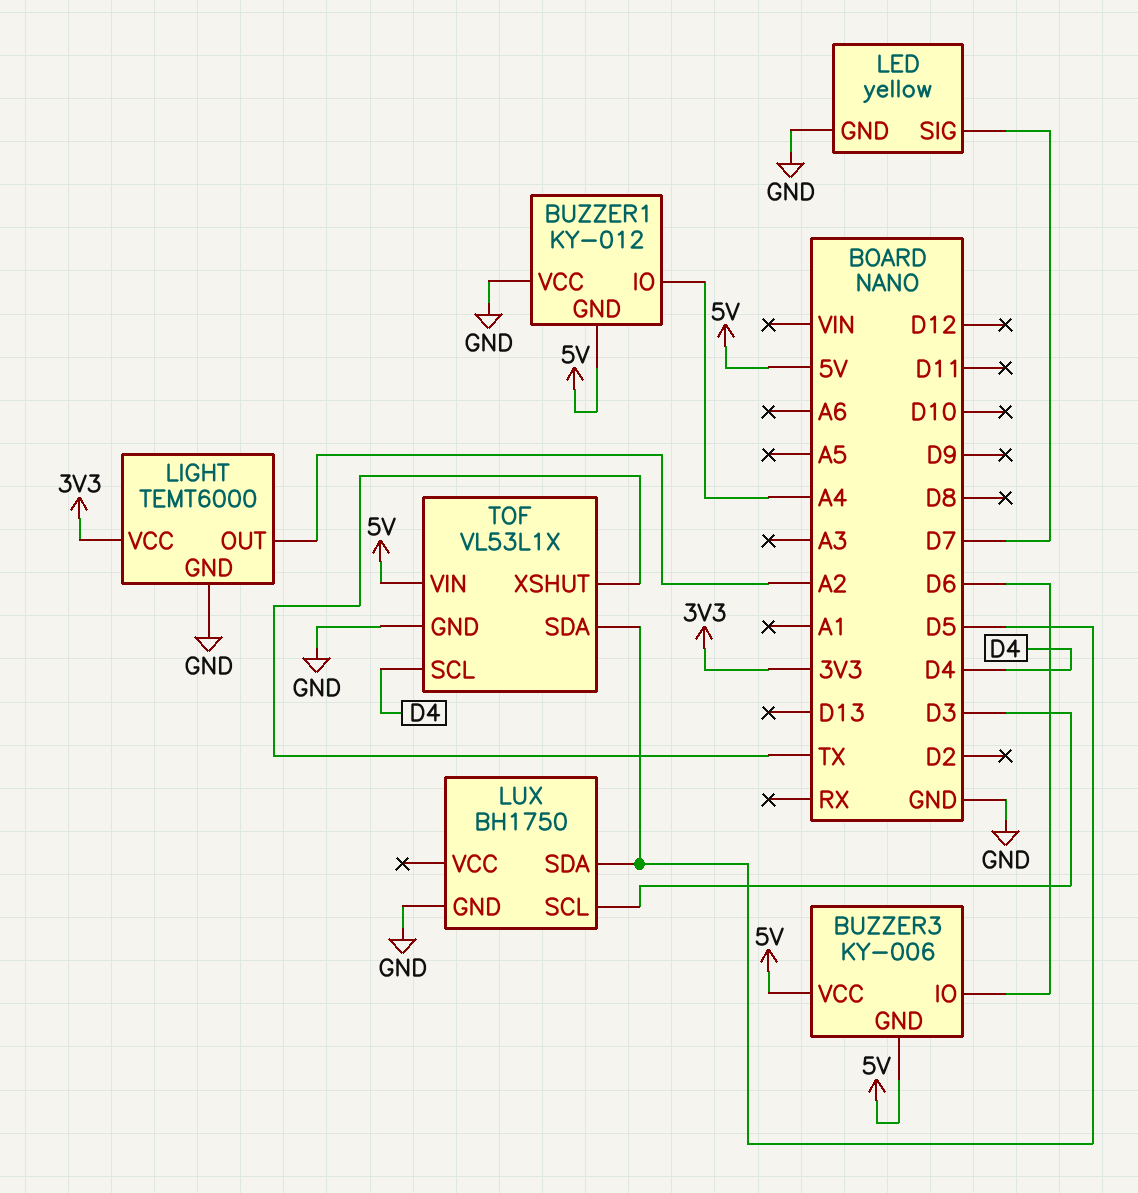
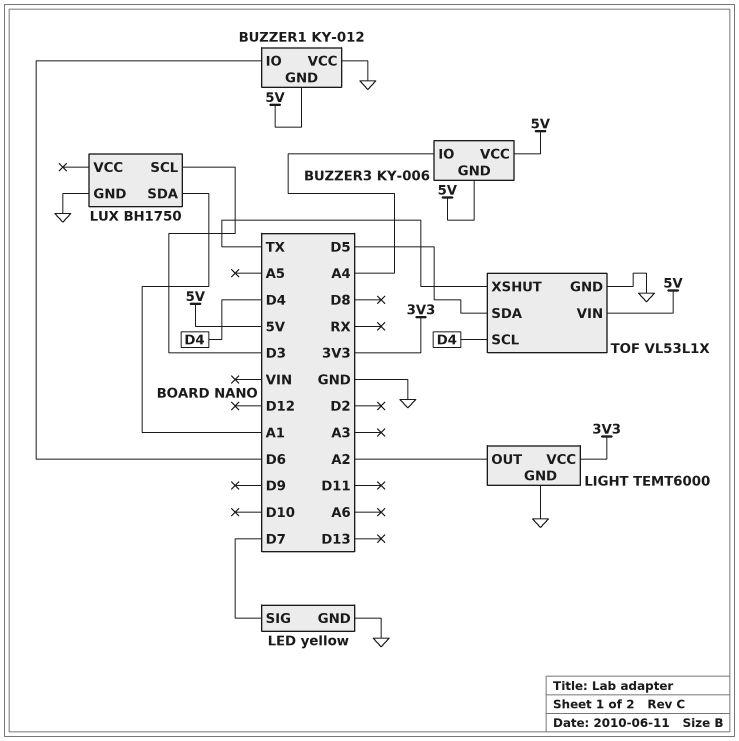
BUZZER1 pin IO: A4 -> D6
BUZZER3 pin IO: D6 -> A4
LUX pin SDA: D5 -> A1

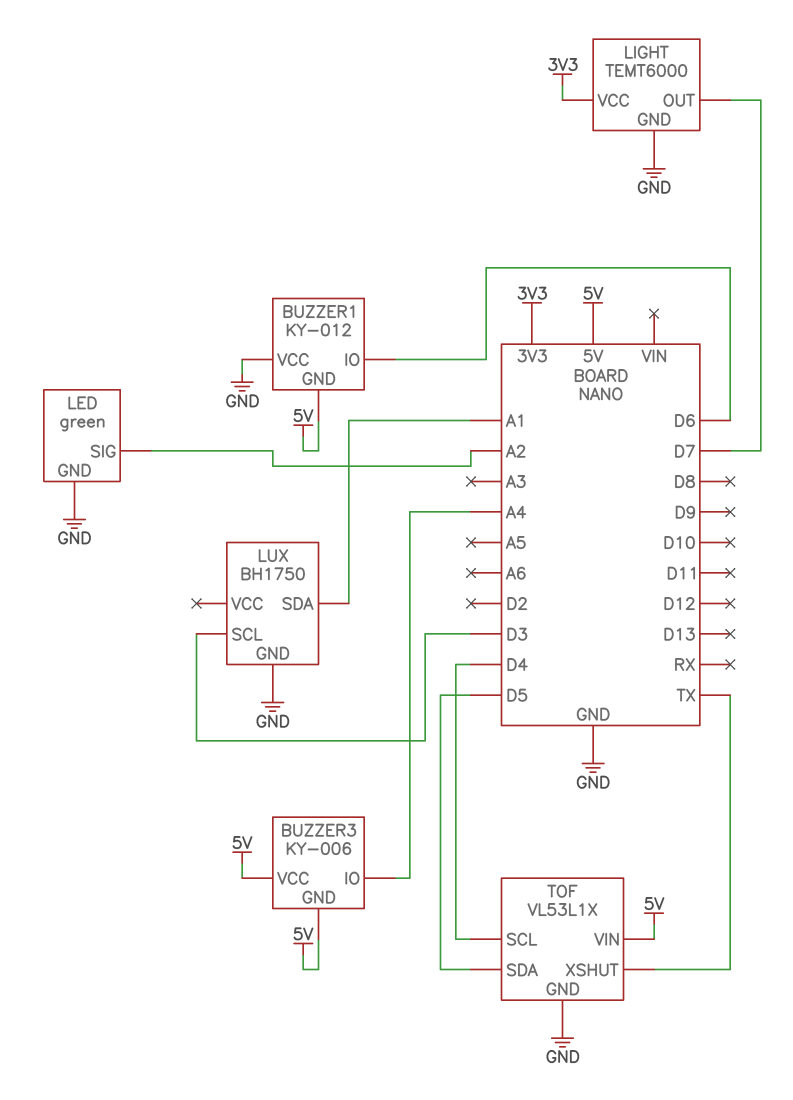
LED: yellow -> green
LED pin SIG: D7 -> A2
LIGHT pin OUT: A2 -> D7

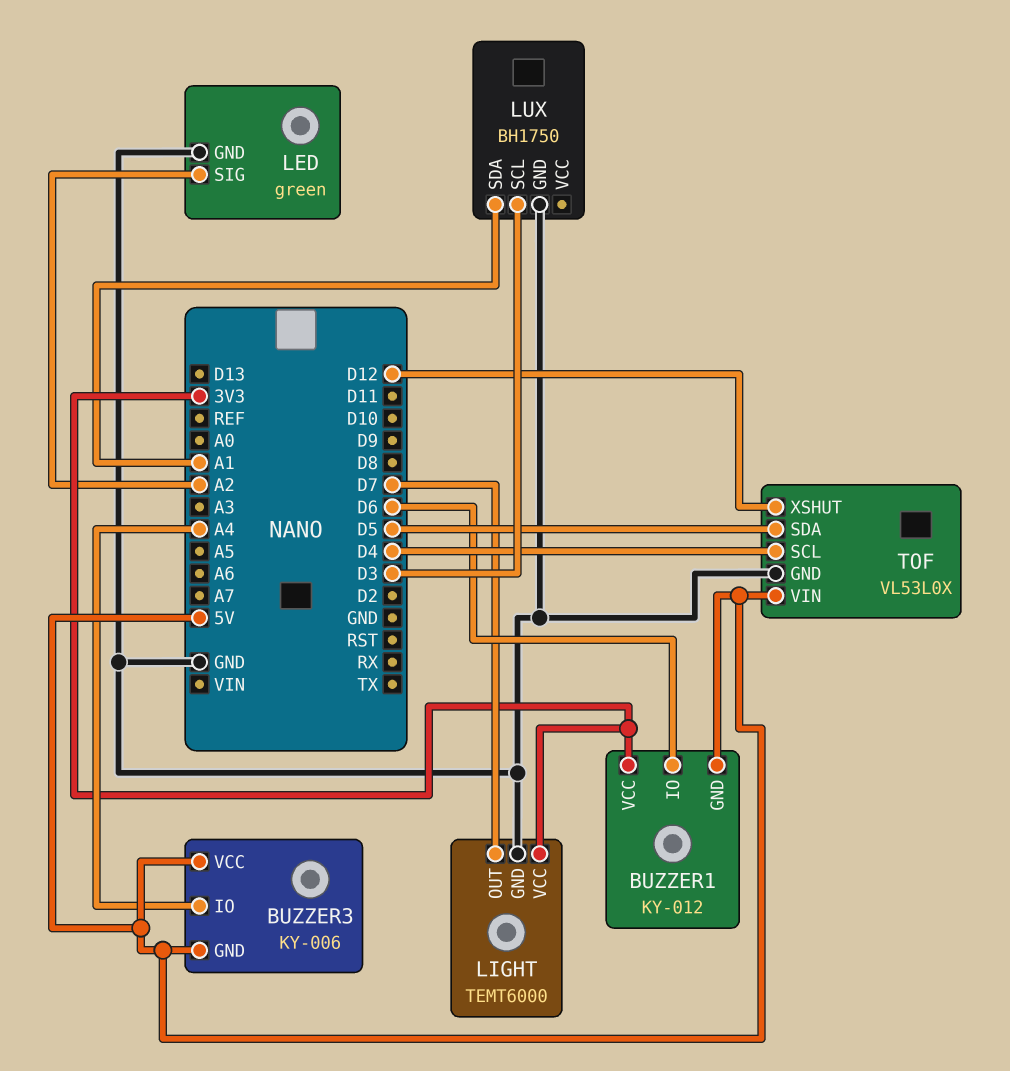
BUZZER1 pin VCC: GND -> 3V3
TOF: VL53L1X -> VL53L0X
TOF pin XSHUT: TX -> D12

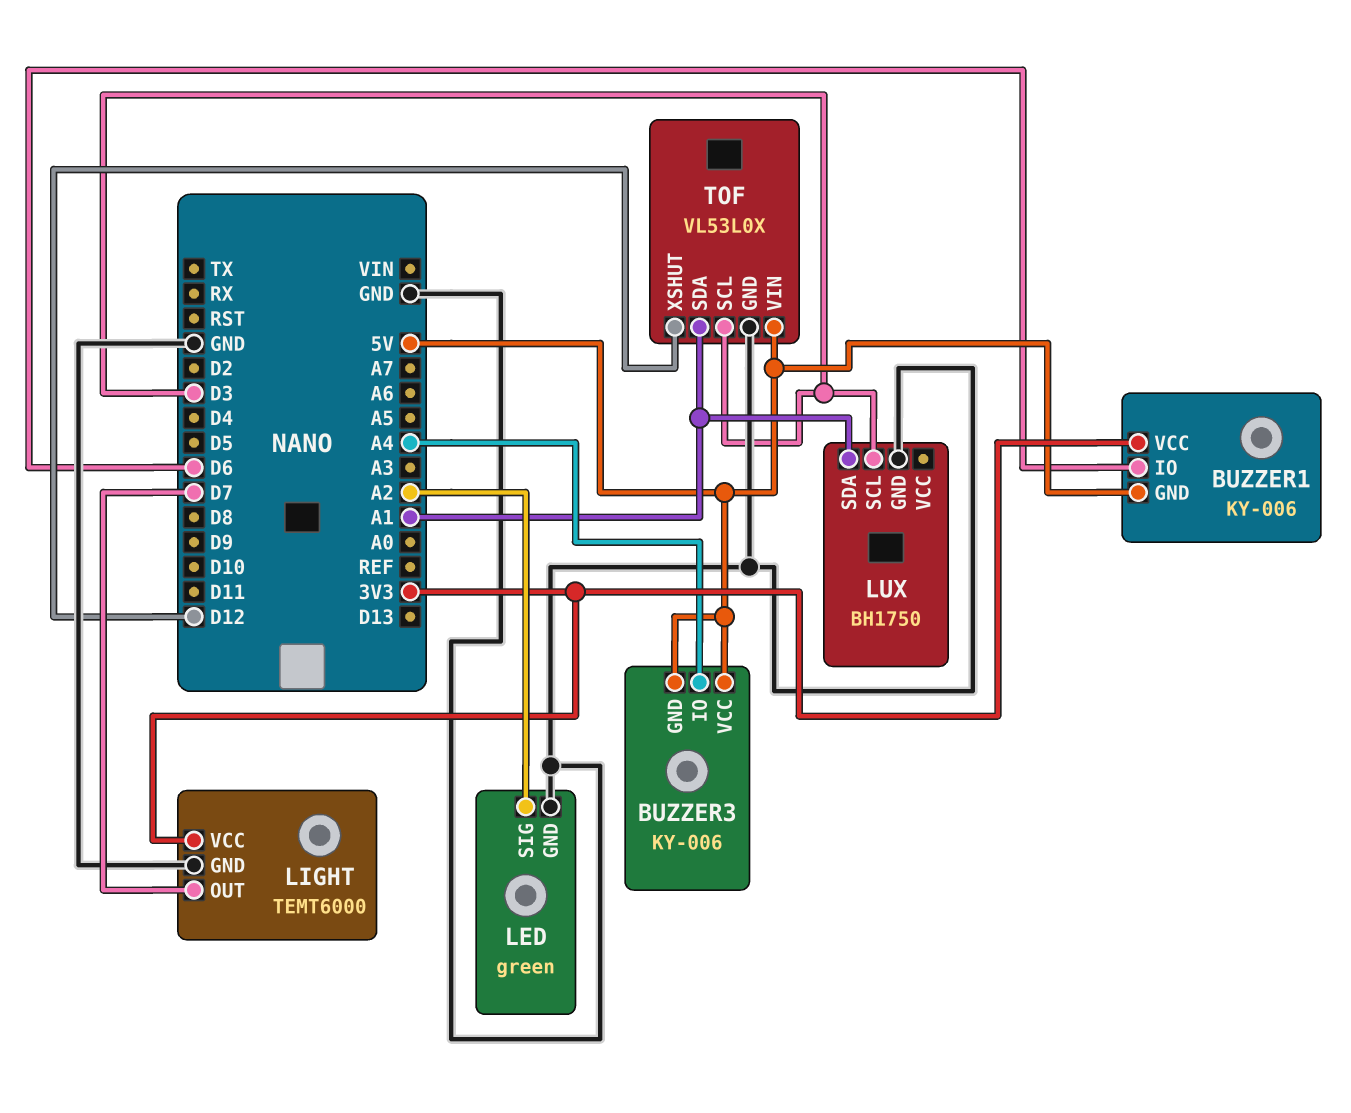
BUZZER1: KY-012 -> KY-006
TOF pin SCL: D4 -> D3
TOF pin SDA: D5 -> A1

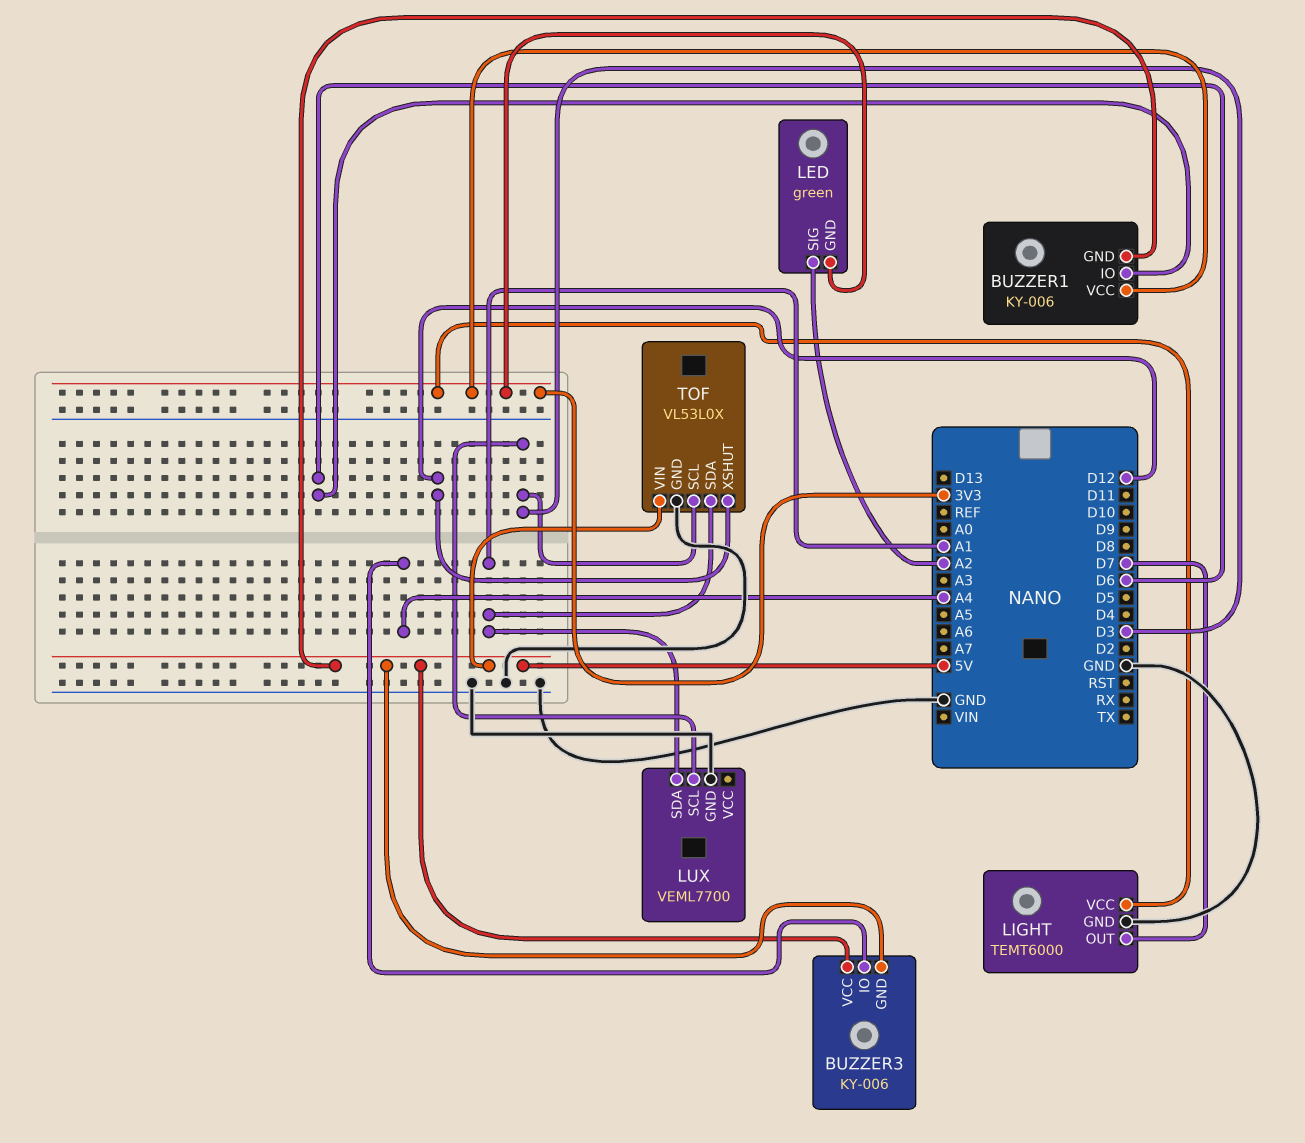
LED pin GND: GND -> 3V3
LUX: BH1750 -> VEML7700

